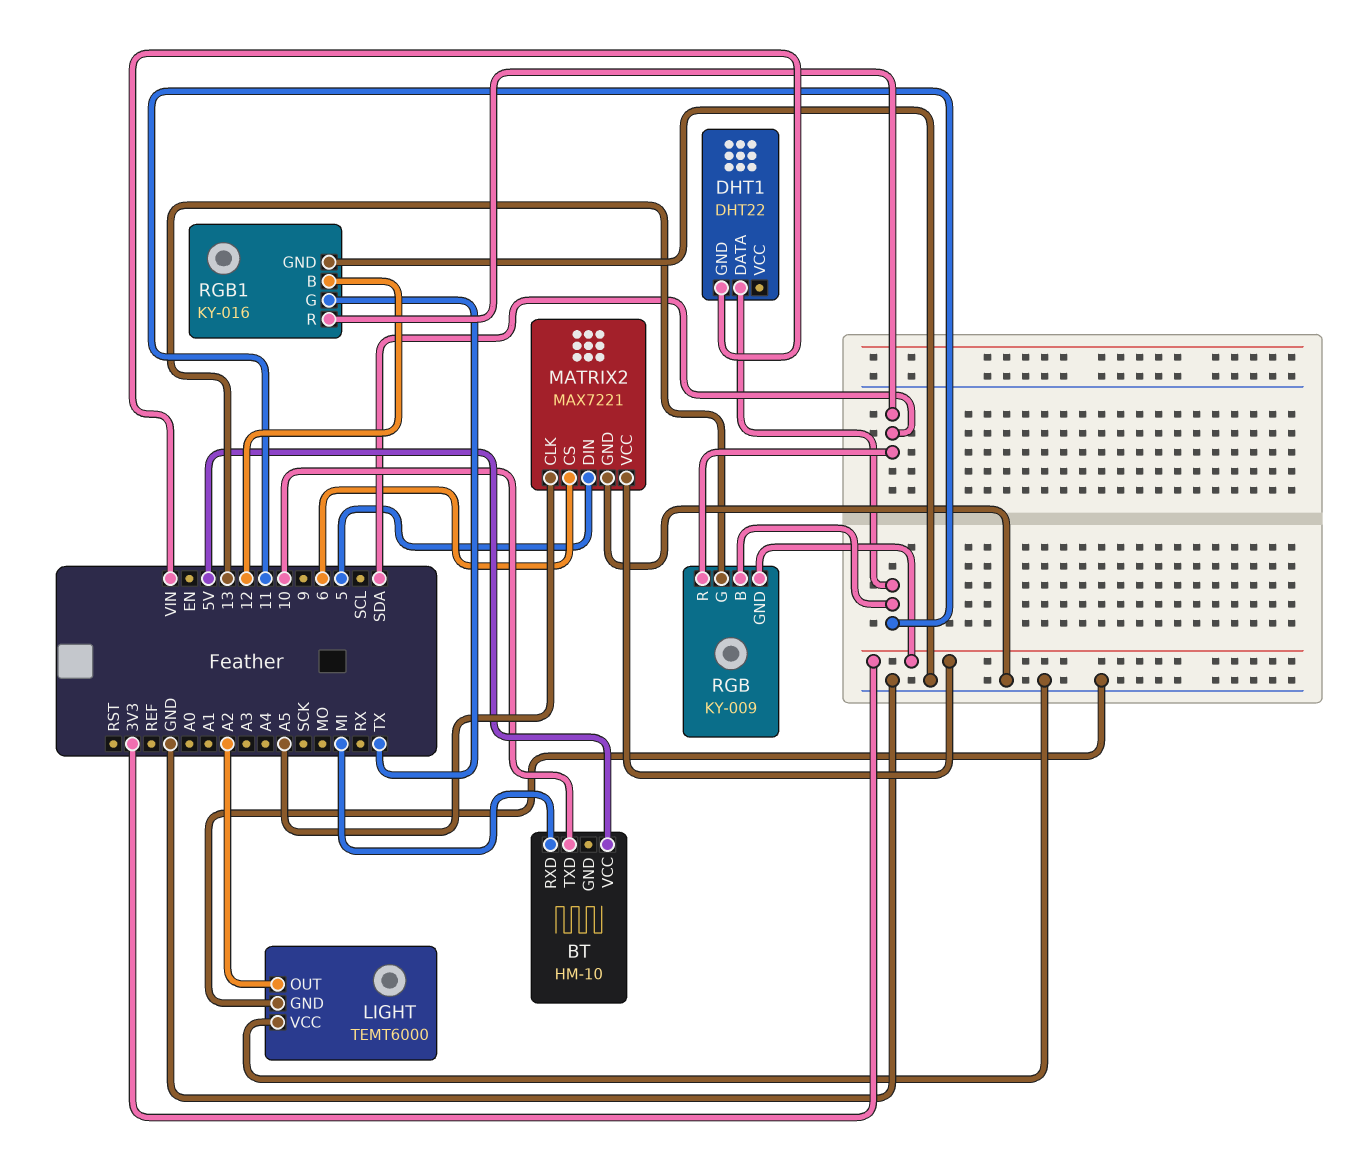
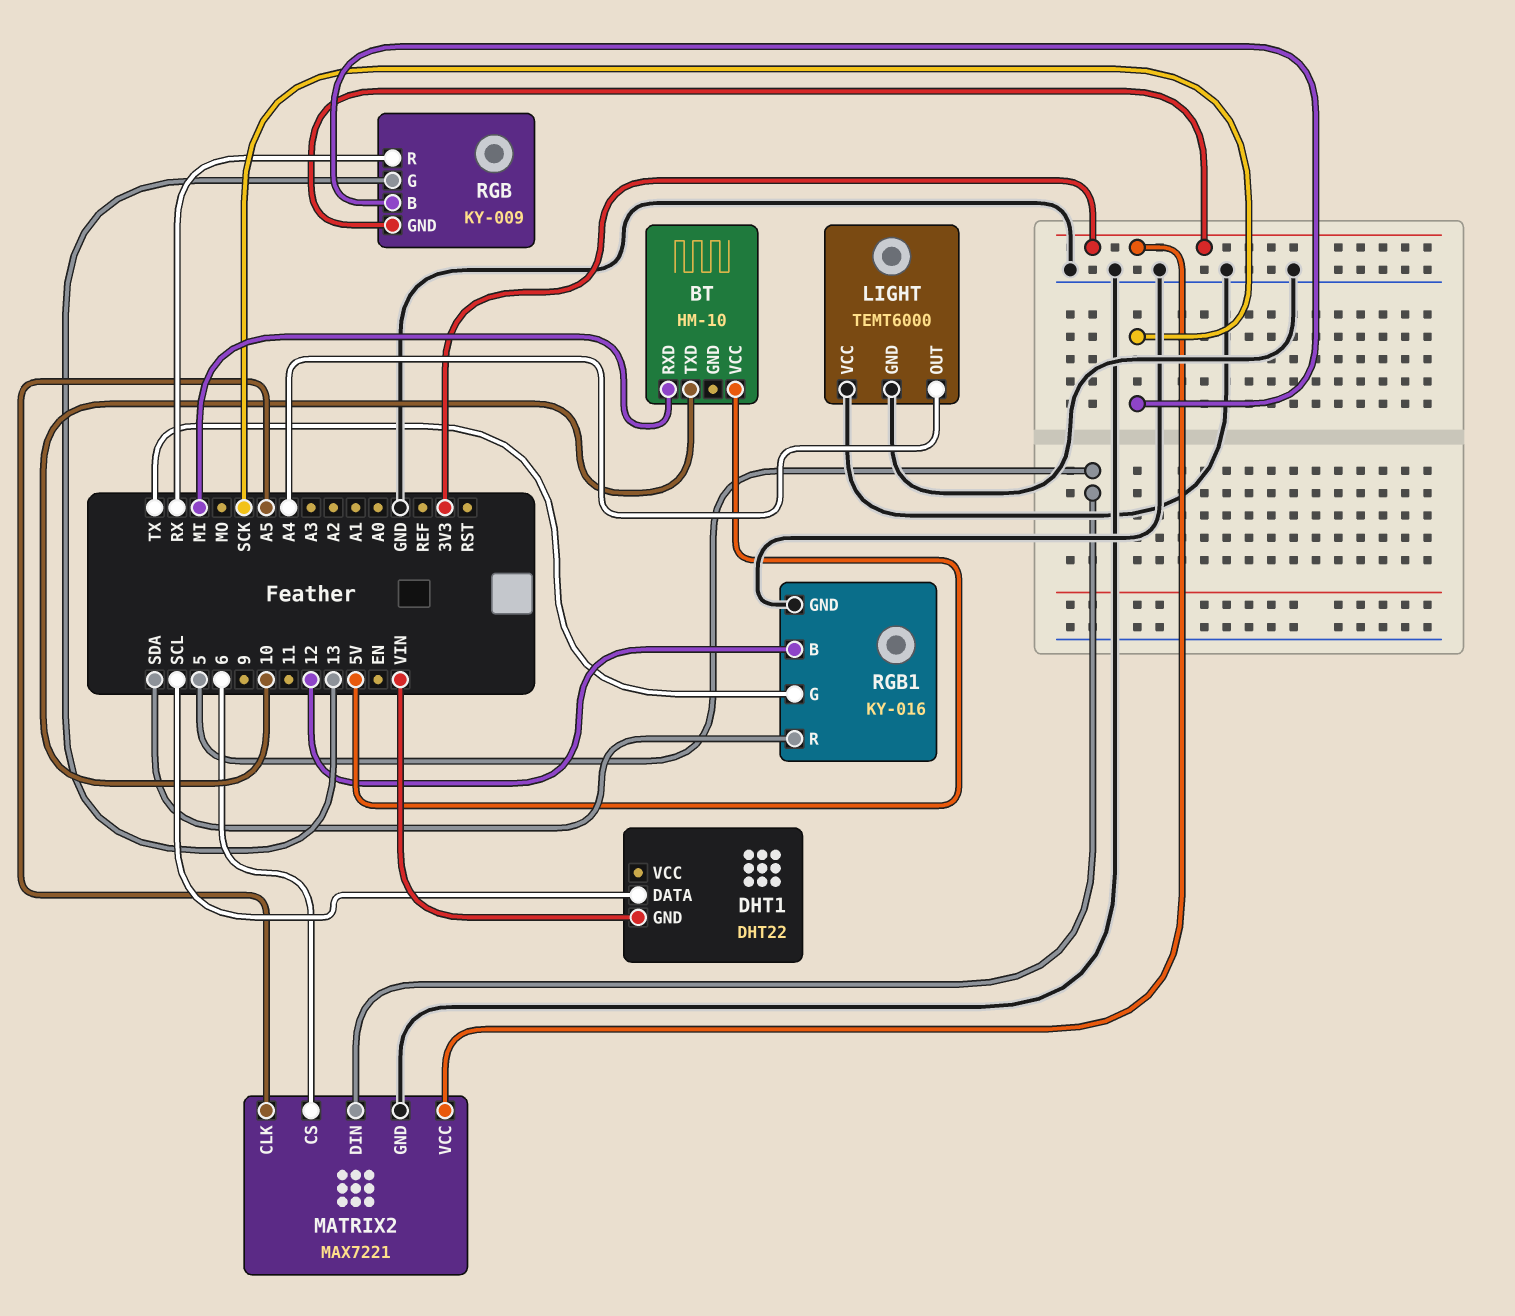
DHT1 pin DATA: 11 -> SCL
LIGHT pin OUT: A2 -> A4
RGB pin B: 11 -> SCK
RGB pin R: SDA -> RX

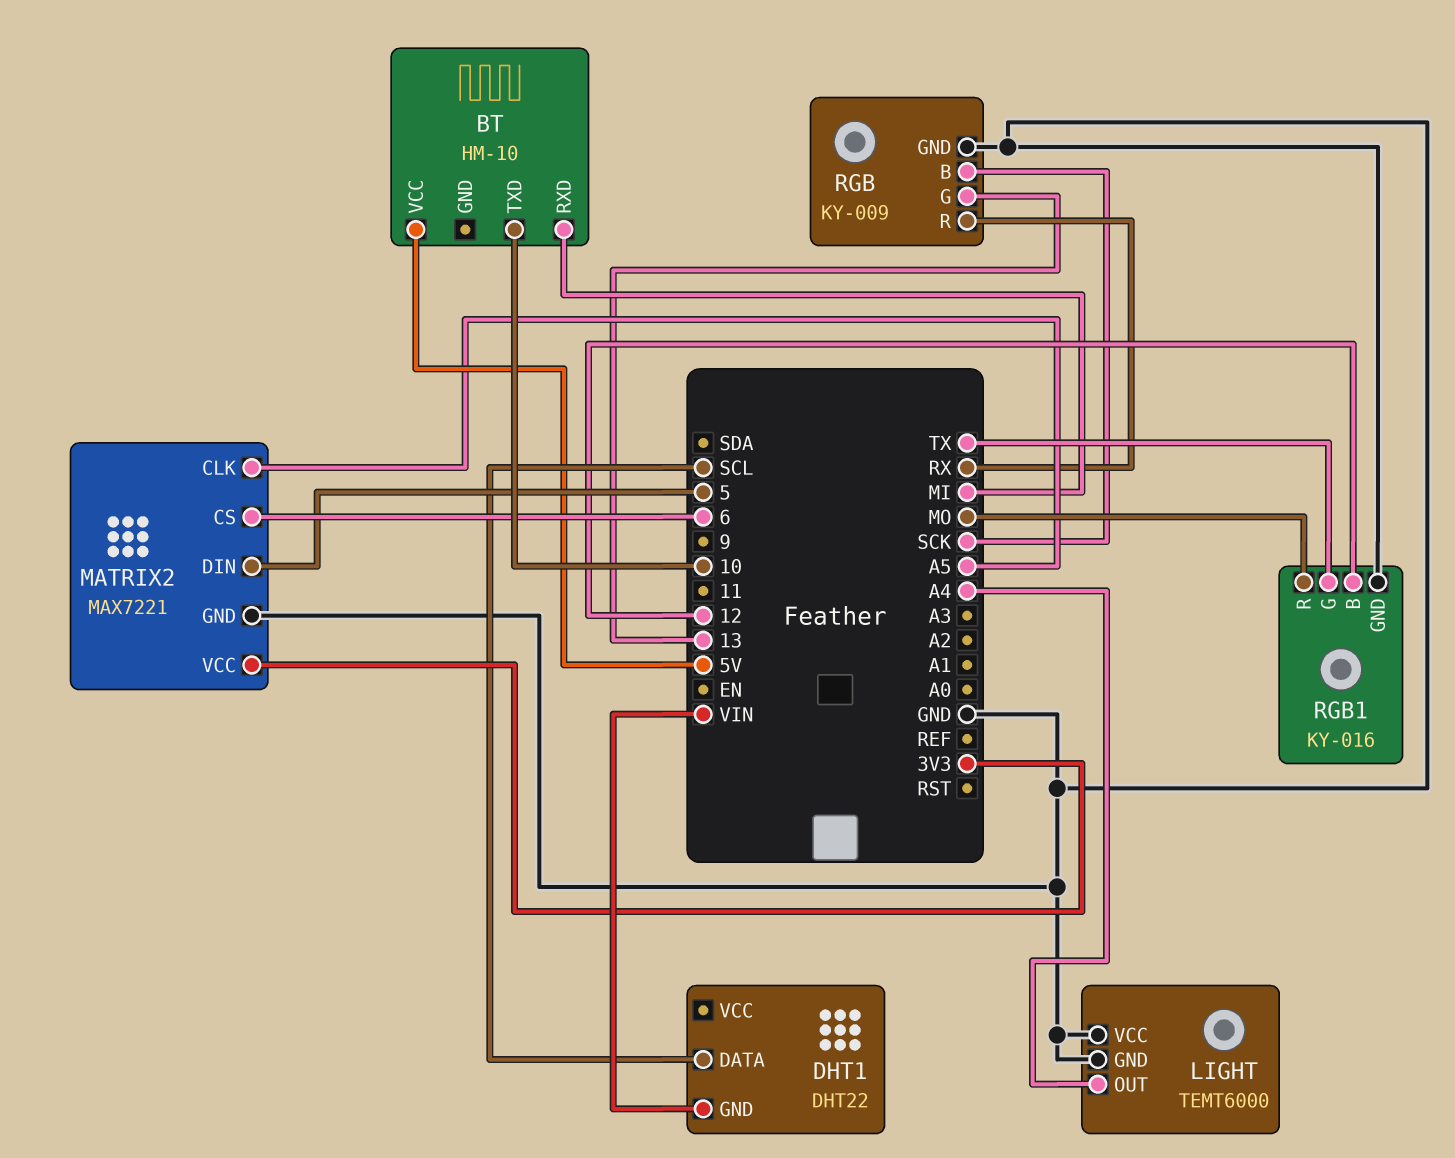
RGB pin GND: 3V3 -> GND
RGB1 pin R: SDA -> MO

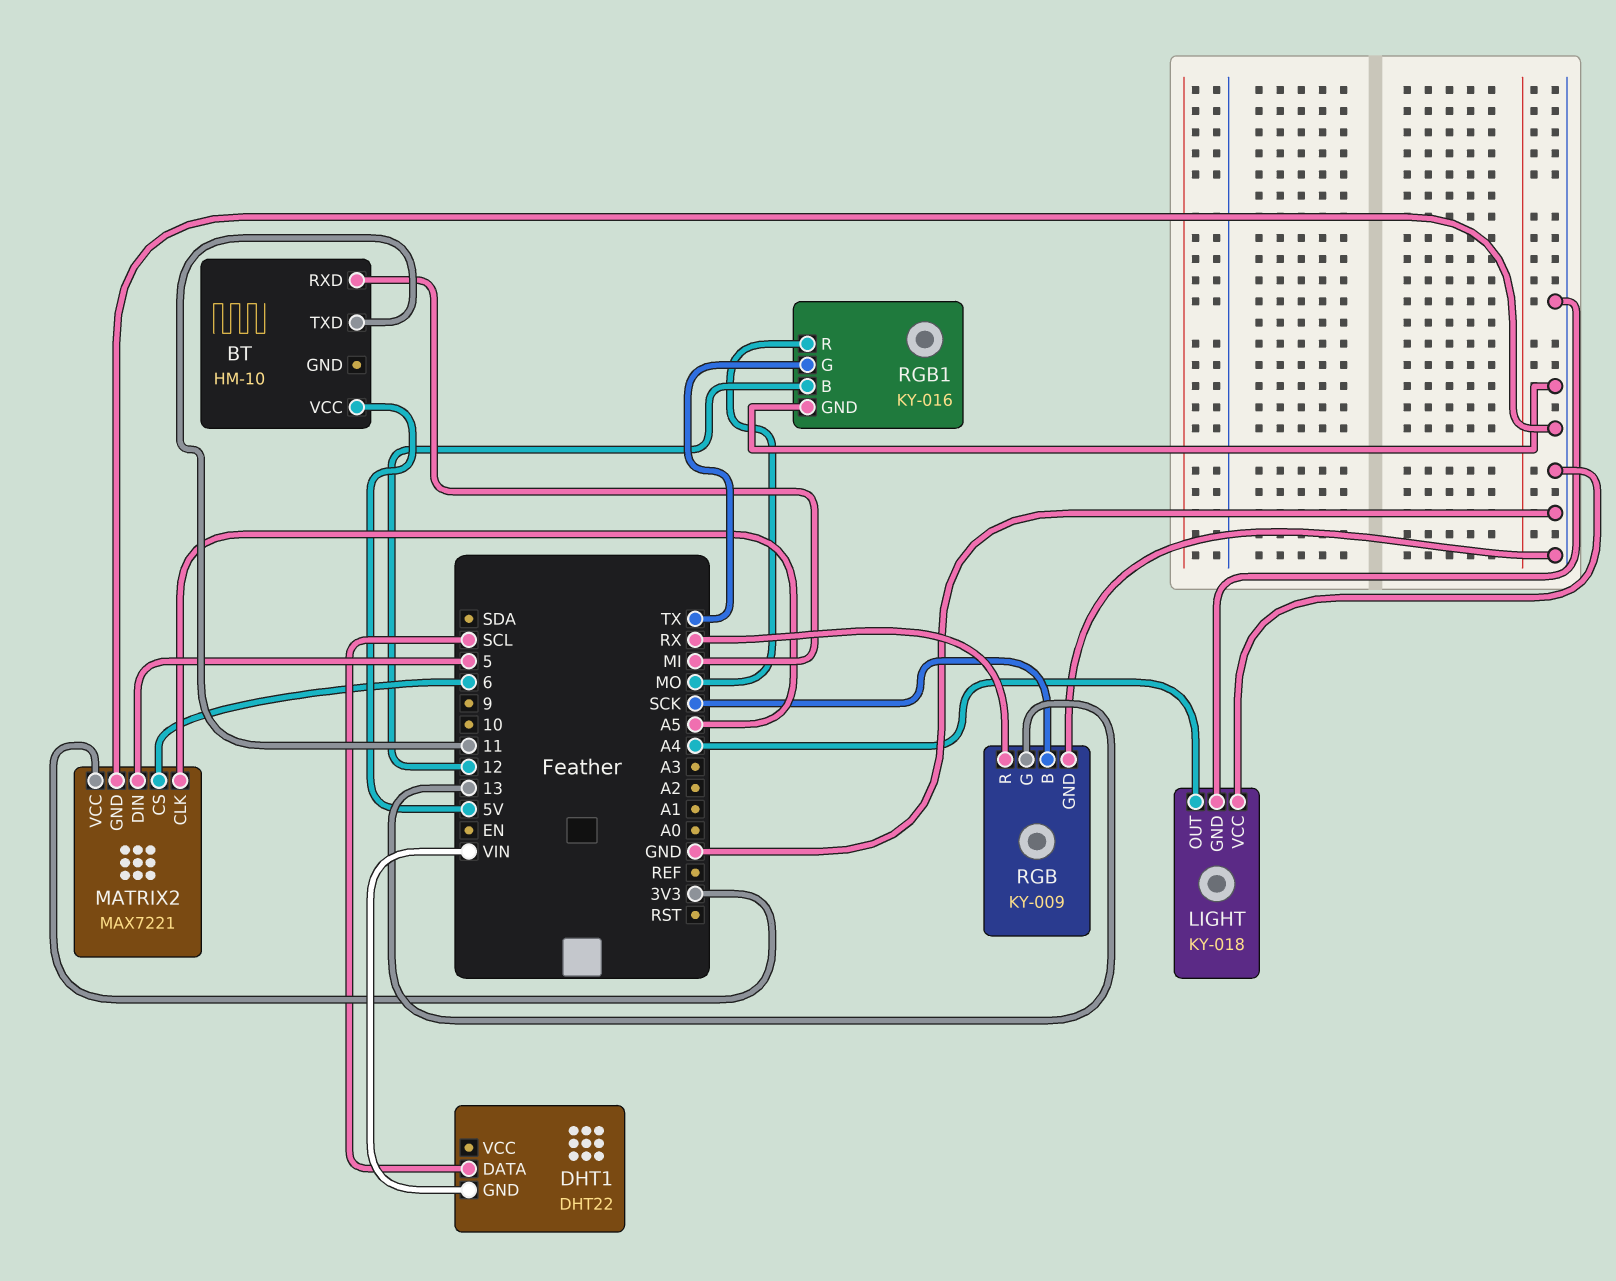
BT pin TXD: 10 -> 11
LIGHT: TEMT6000 -> KY-018

